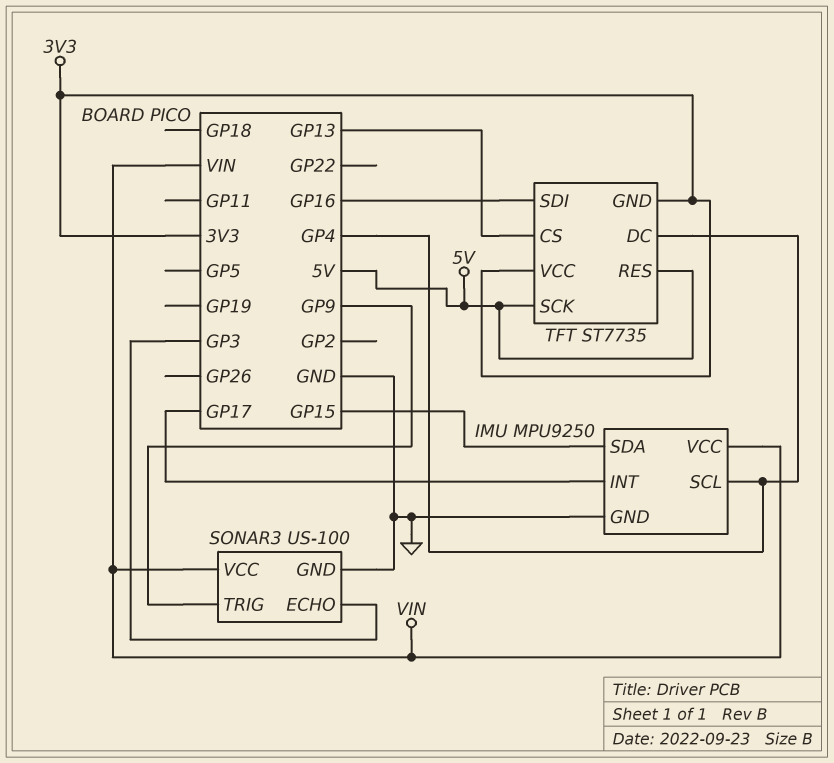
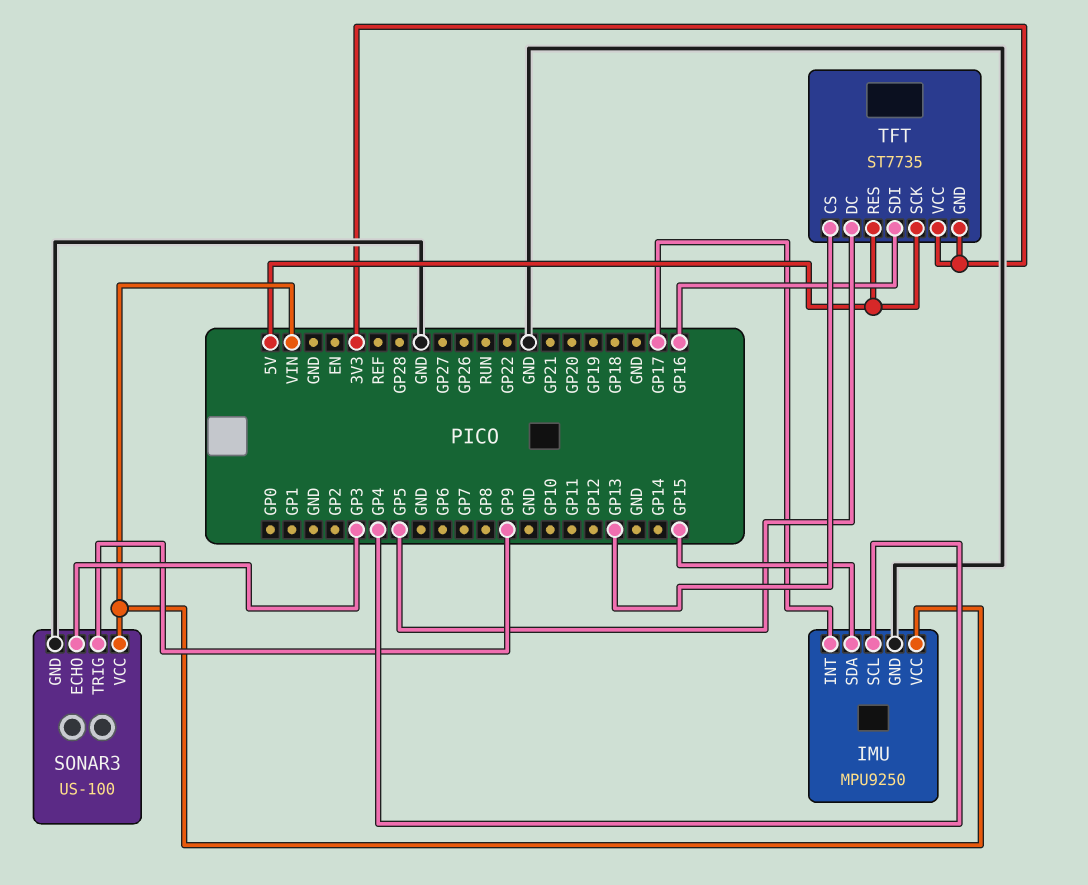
TFT pin DC: GP4 -> GP5

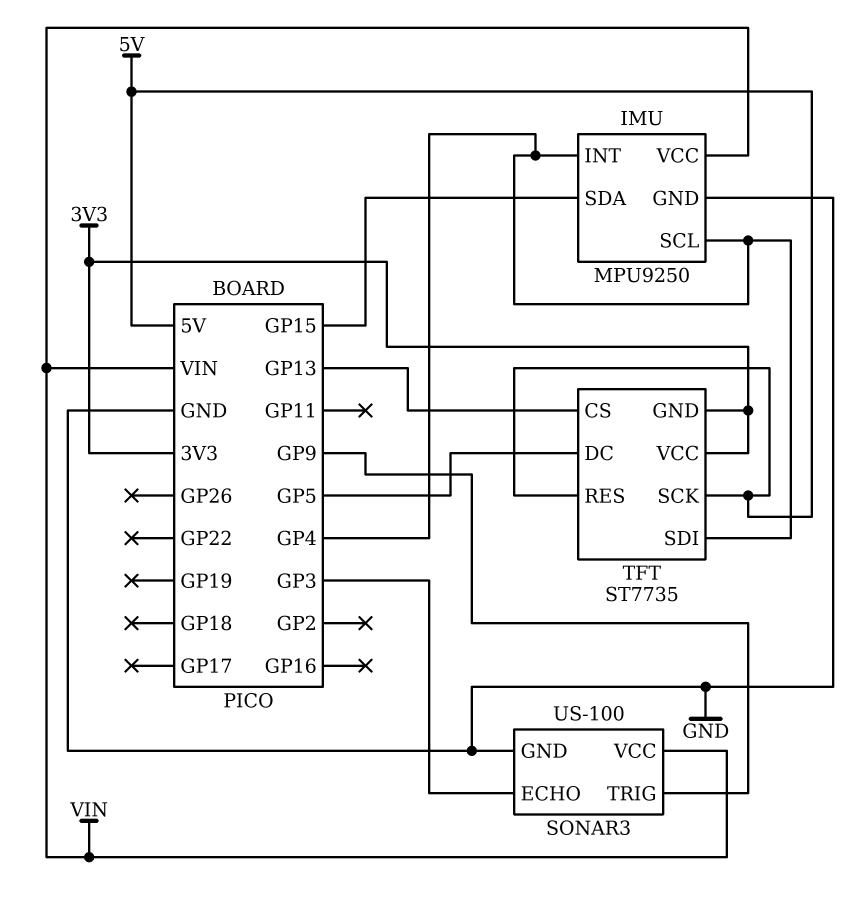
IMU pin INT: GP17 -> GP4
TFT pin SDI: GP16 -> GP4

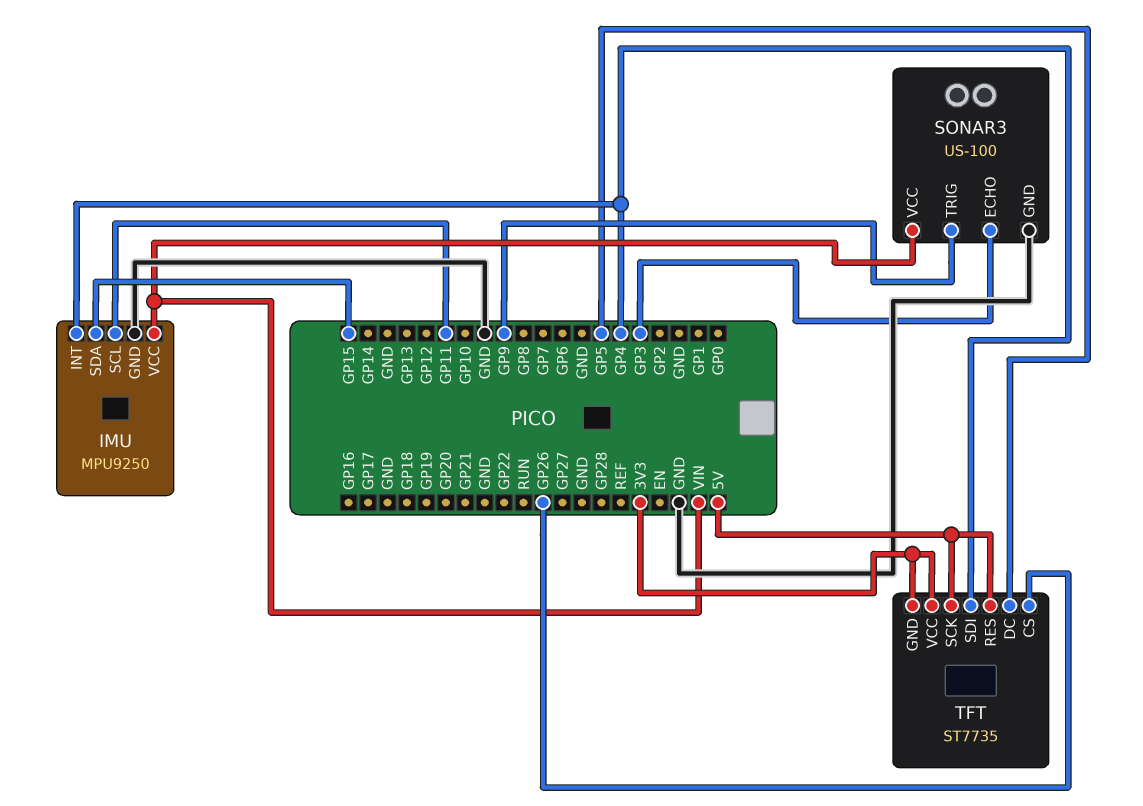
IMU pin SCL: GP4 -> GP11
TFT pin CS: GP13 -> GP26

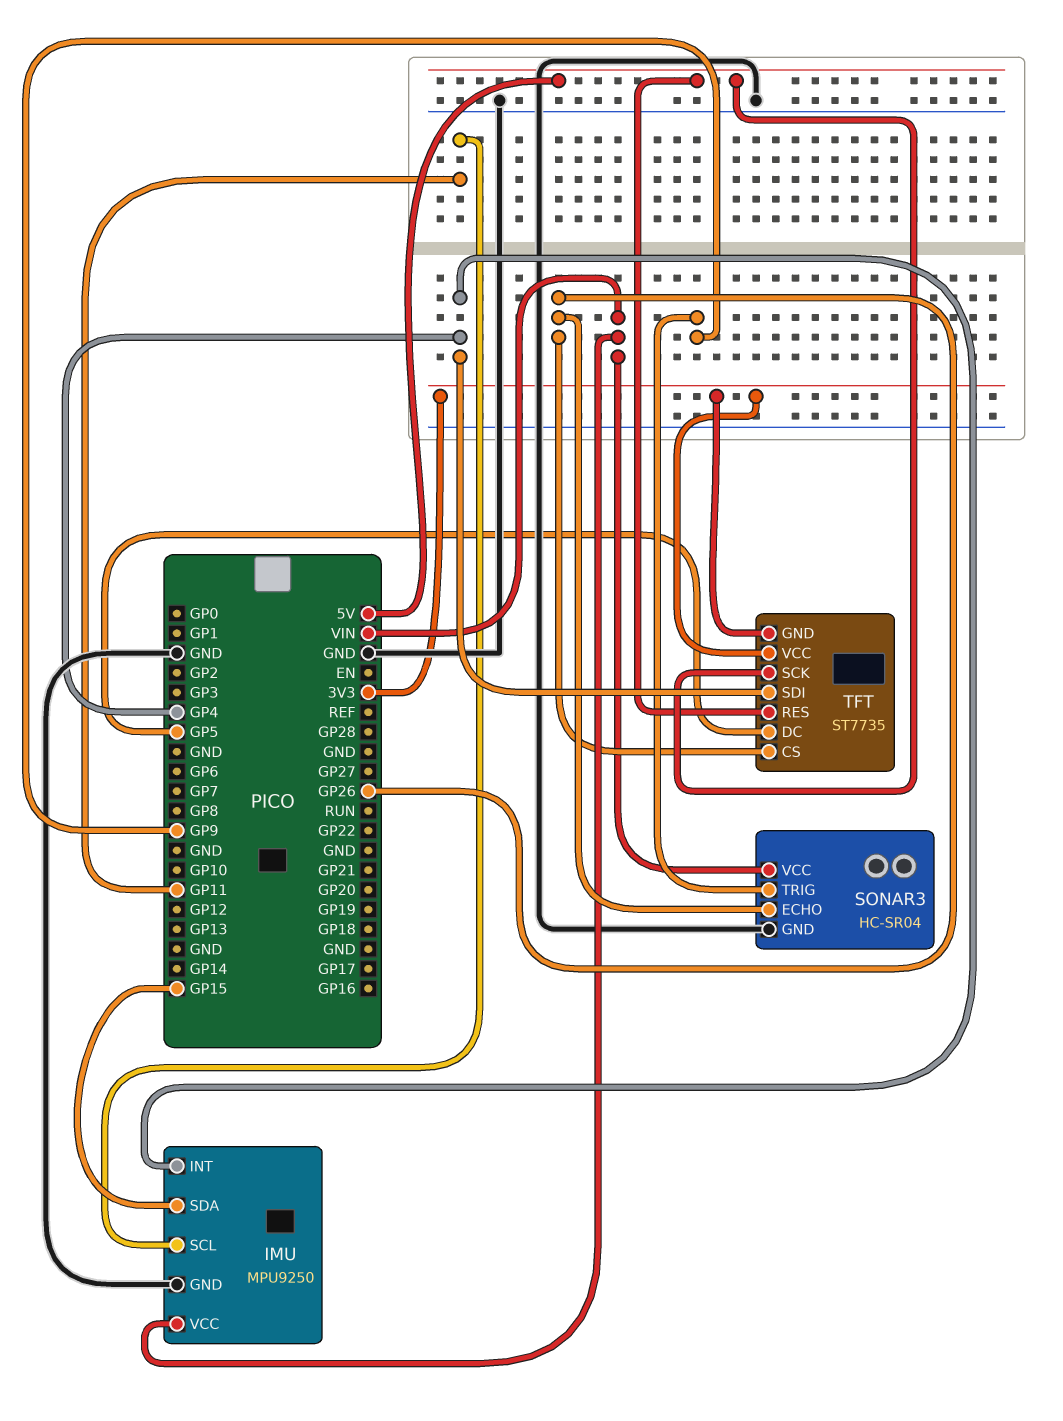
SONAR3: US-100 -> HC-SR04
SONAR3 pin ECHO: GP3 -> GP26

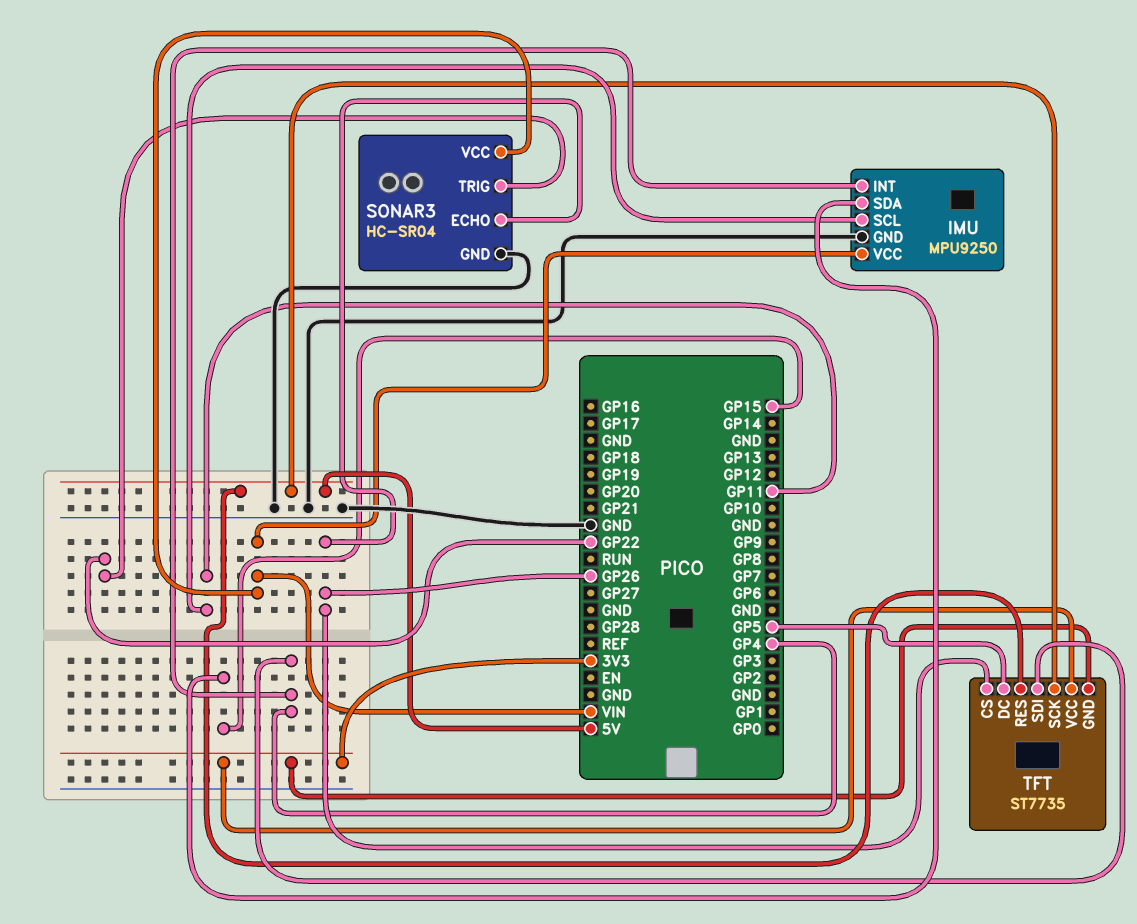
SONAR3 pin TRIG: GP9 -> GP22

